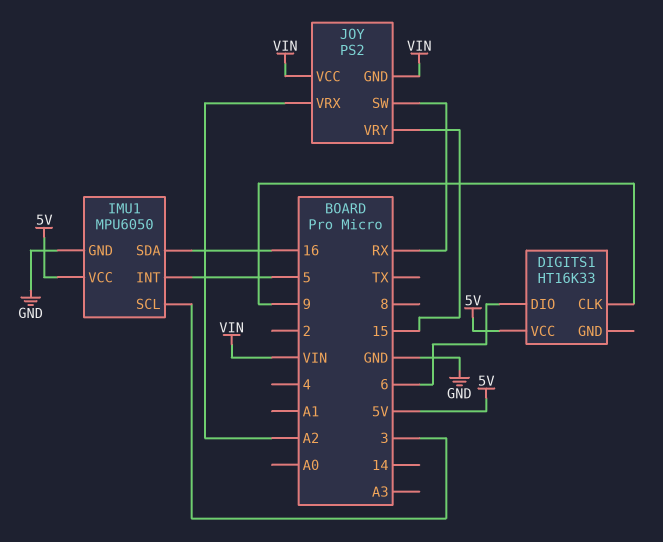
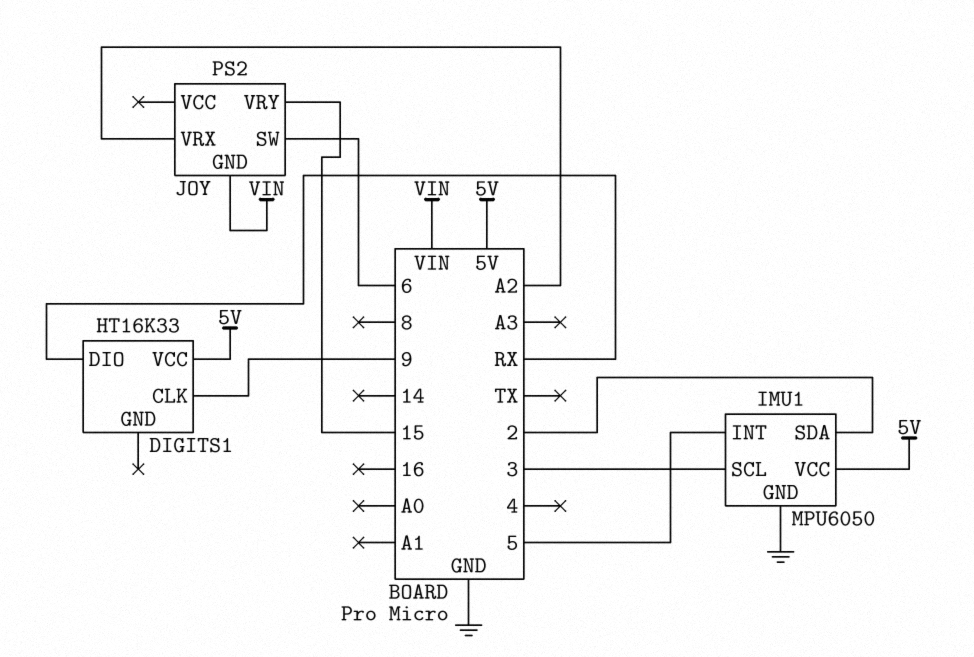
DIGITS1 pin DIO: 6 -> RX
IMU1 pin SDA: 16 -> 2
JOY pin SW: RX -> 6
JOY pin VCC: VIN -> none

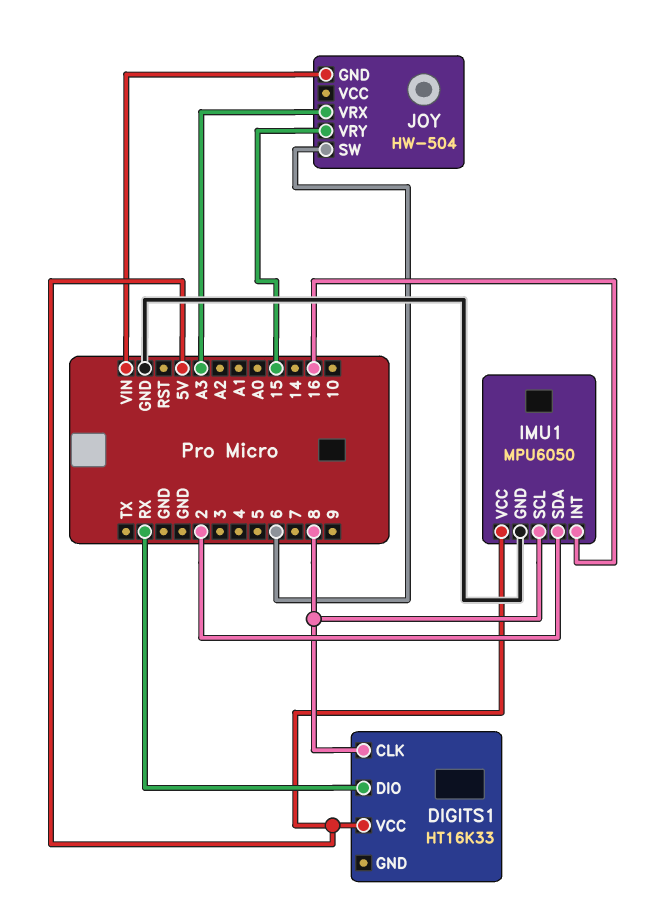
DIGITS1 pin CLK: 9 -> 8
IMU1 pin INT: 5 -> 16
IMU1 pin SCL: 3 -> 8
JOY: PS2 -> HW-504
JOY pin VRX: A2 -> A3

